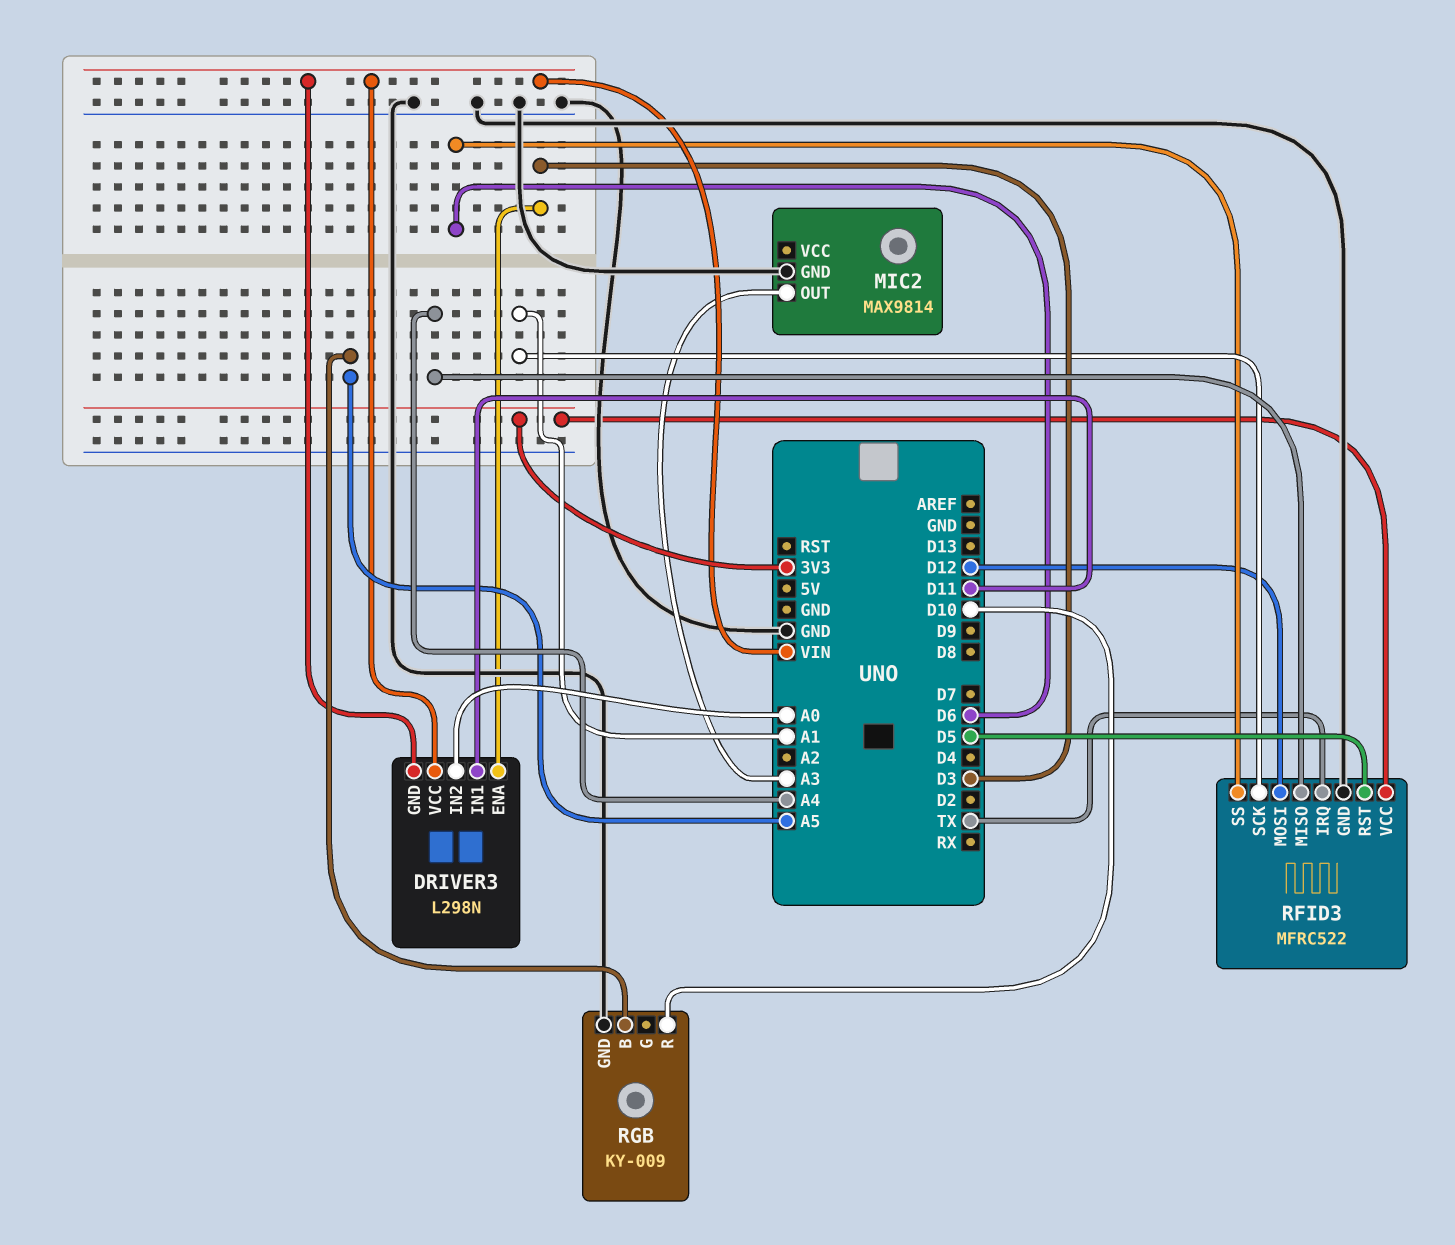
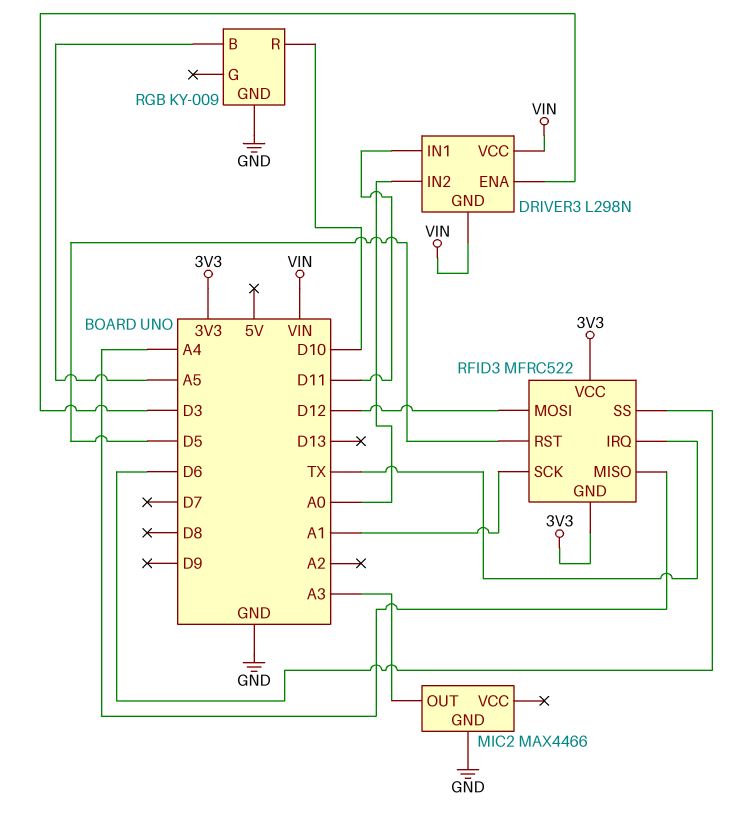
MIC2: MAX9814 -> MAX4466
RFID3 pin GND: GND -> 3V3

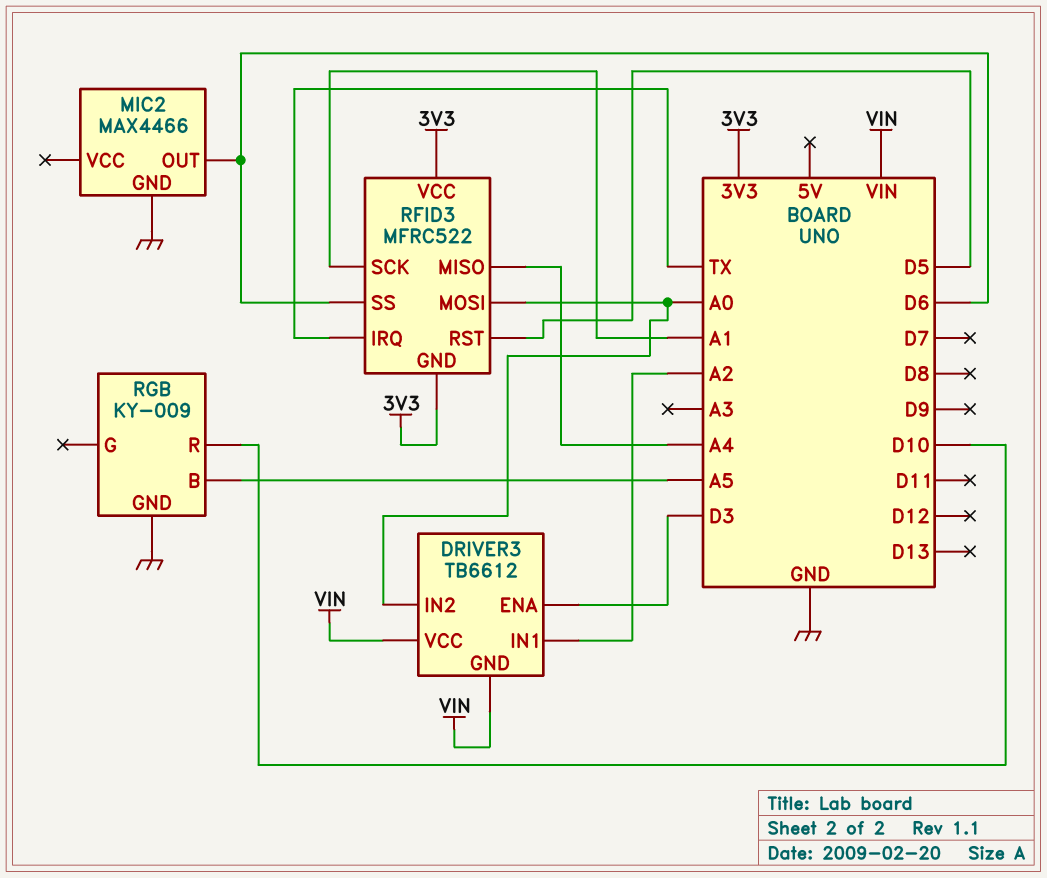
DRIVER3: L298N -> TB6612
DRIVER3 pin IN1: D11 -> A2
MIC2 pin OUT: A3 -> D6
RFID3 pin MOSI: D12 -> A0

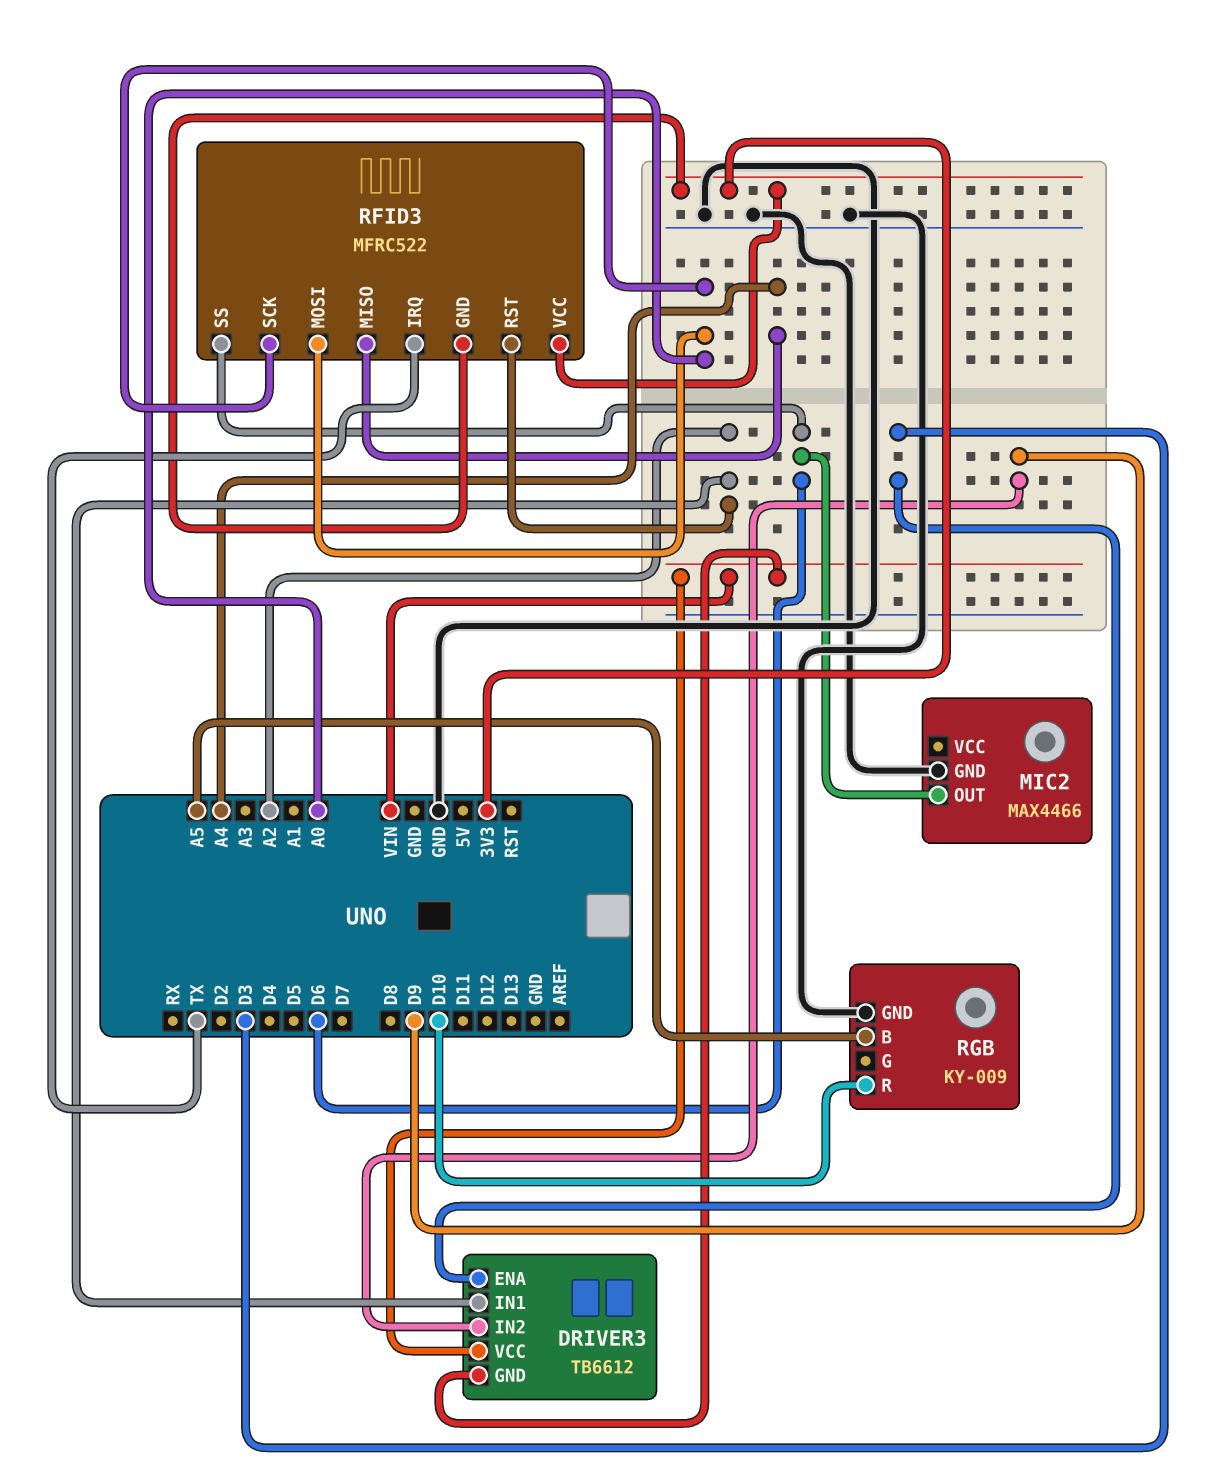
DRIVER3 pin IN2: A0 -> D9
RFID3 pin RST: D5 -> A2
RFID3 pin SCK: A1 -> A0

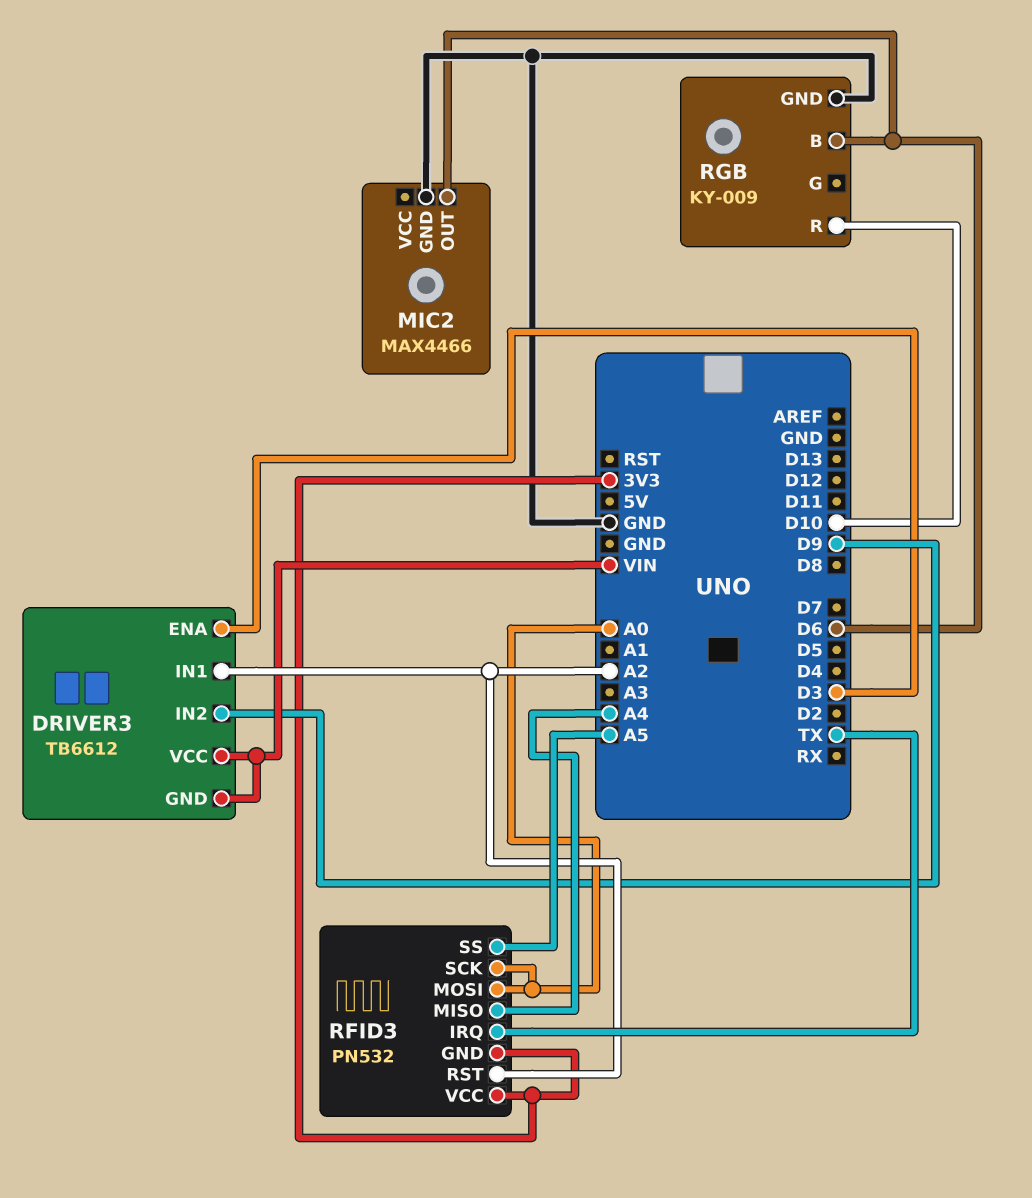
RFID3: MFRC522 -> PN532
RFID3 pin SS: D6 -> A5
RGB pin B: A5 -> D6

